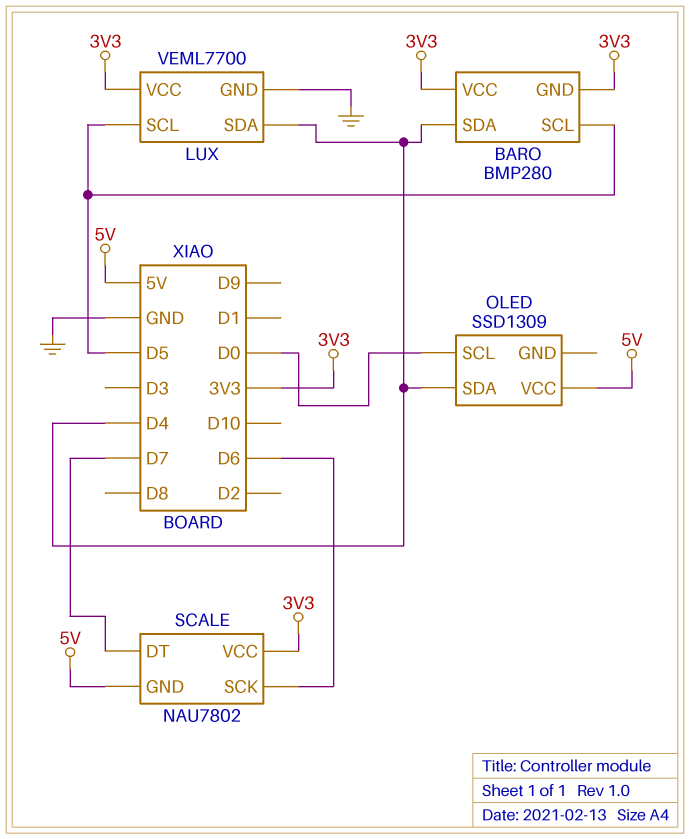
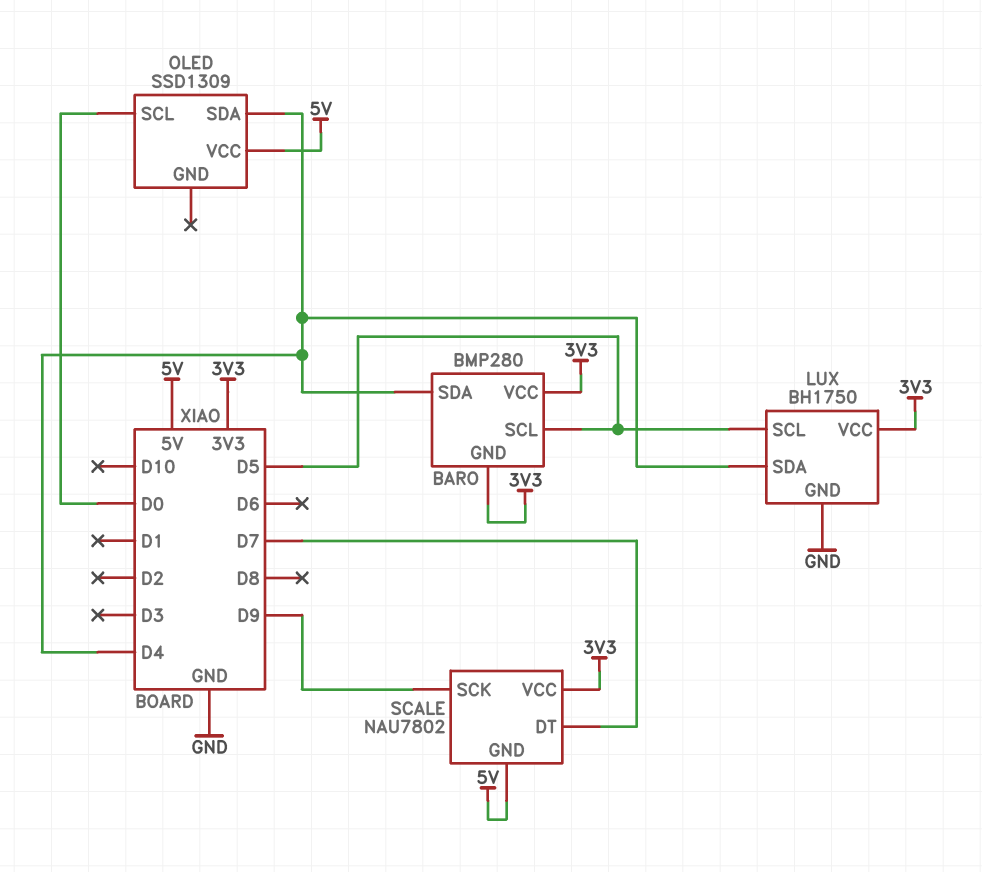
LUX: VEML7700 -> BH1750
SCALE pin SCK: D6 -> D9

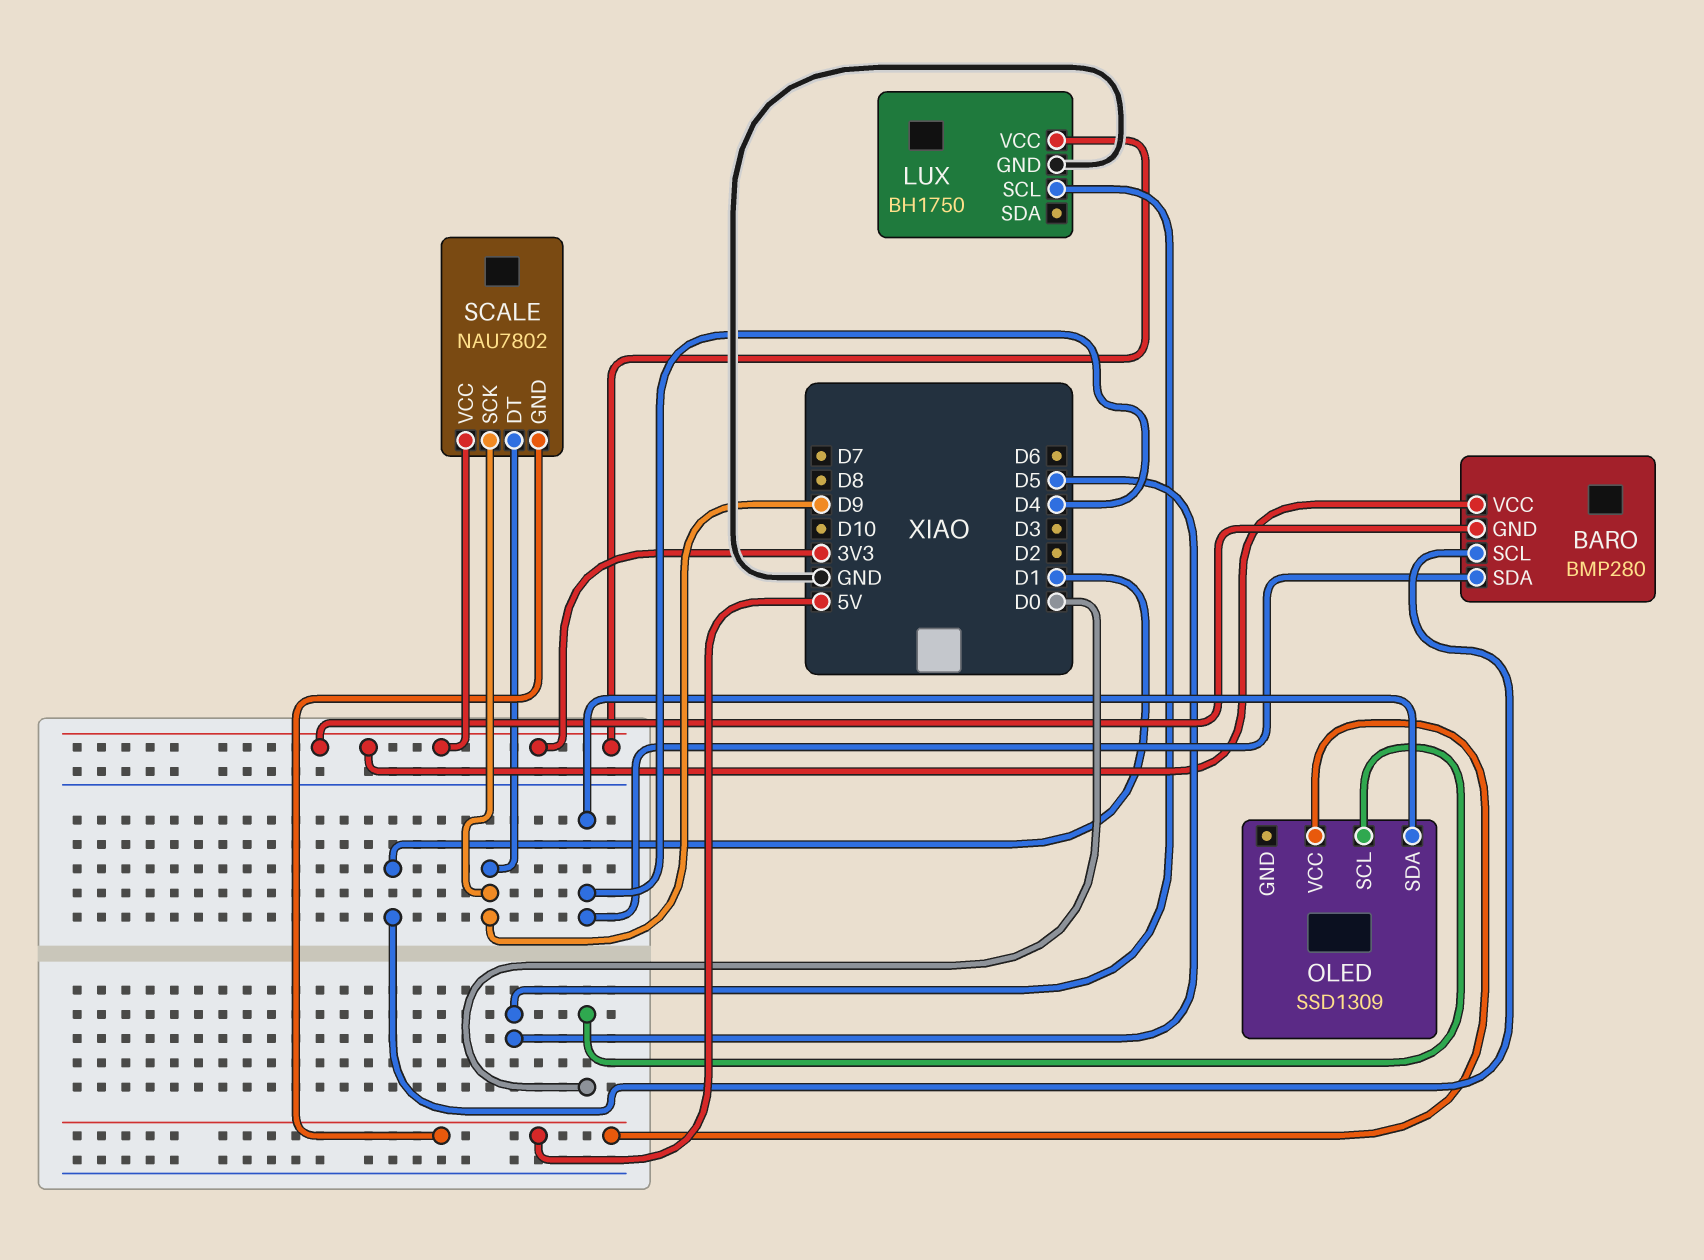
BARO pin SCL: D5 -> D1
LUX pin SDA: D4 -> none
SCALE pin DT: D7 -> D9

